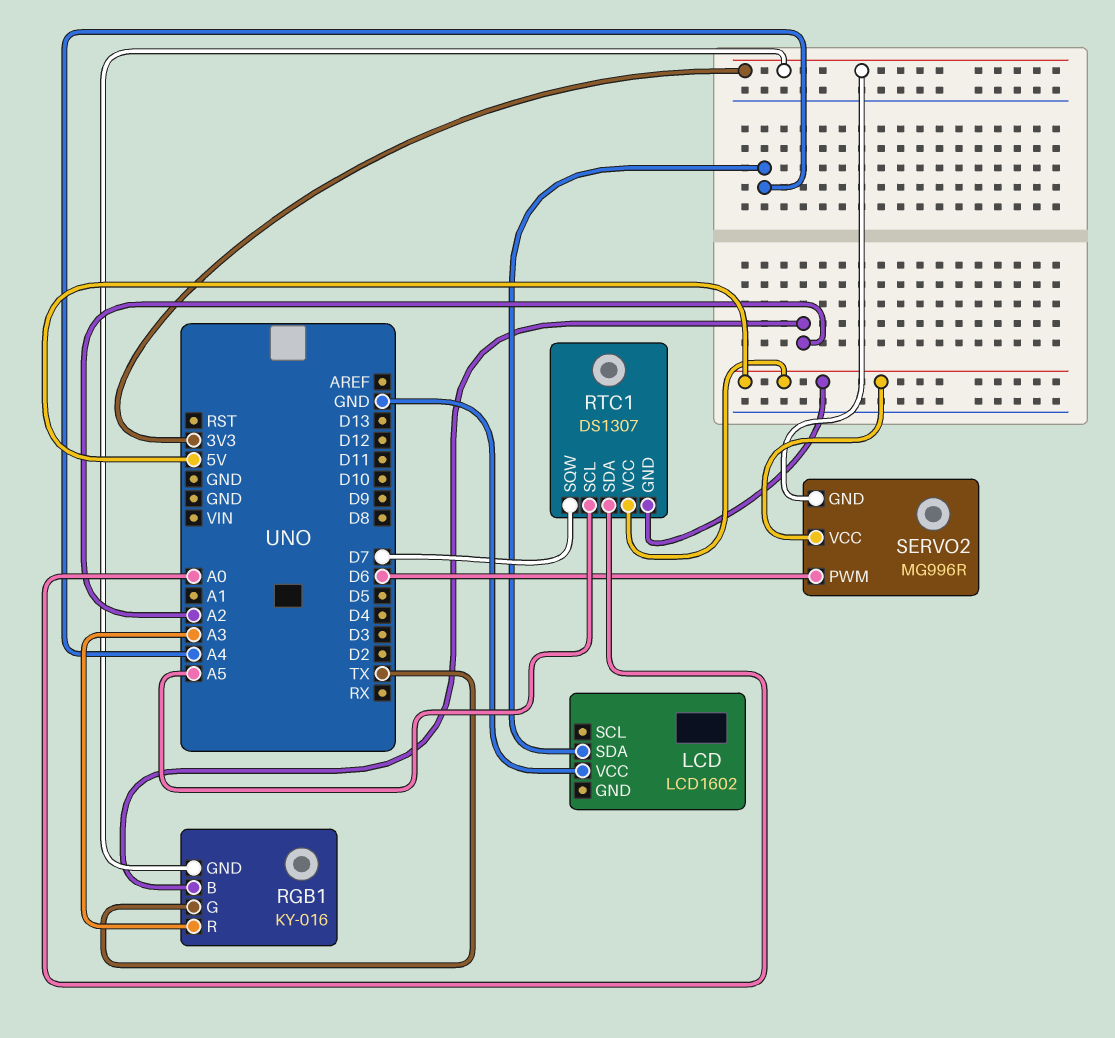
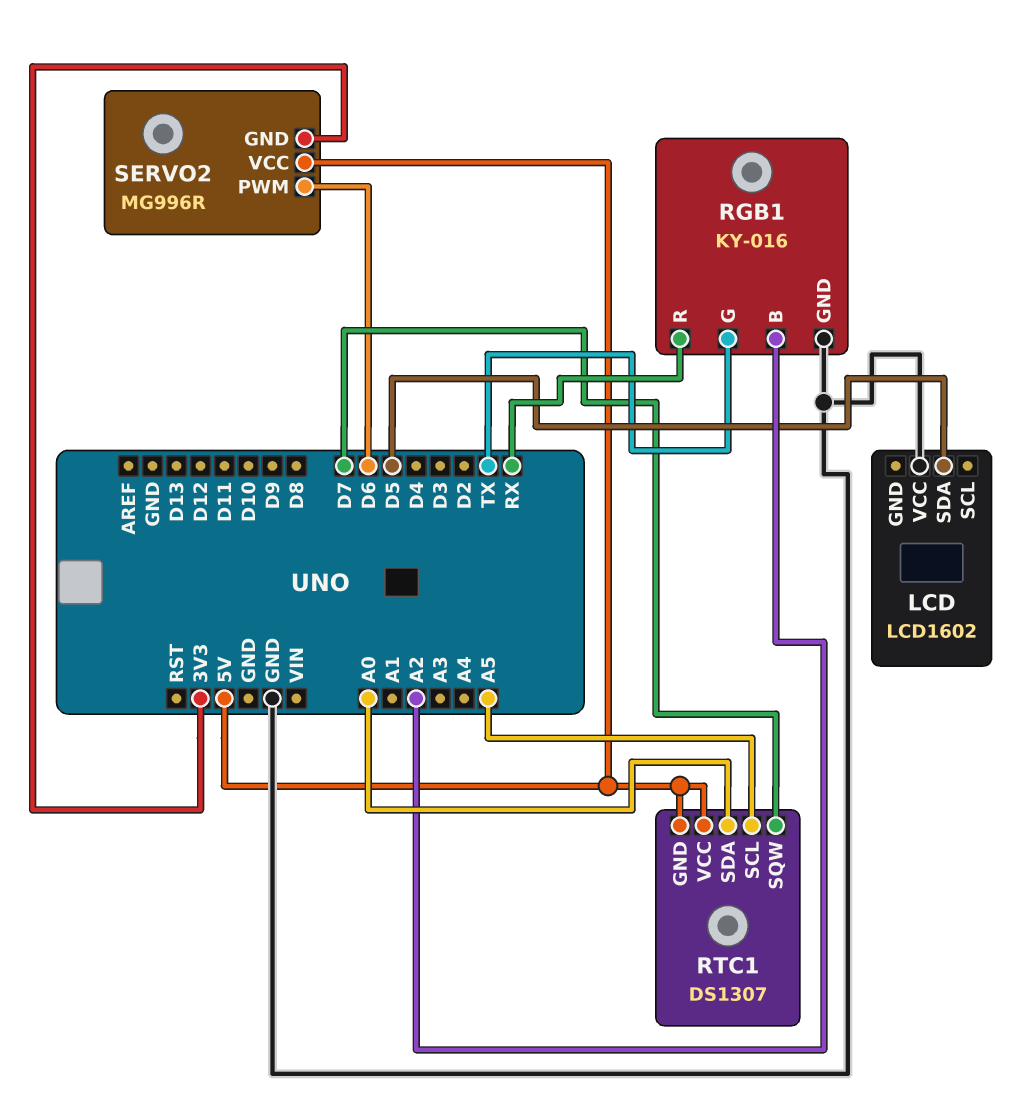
LCD pin SDA: A4 -> D5
RGB1 pin GND: 3V3 -> GND
RGB1 pin R: A3 -> RX

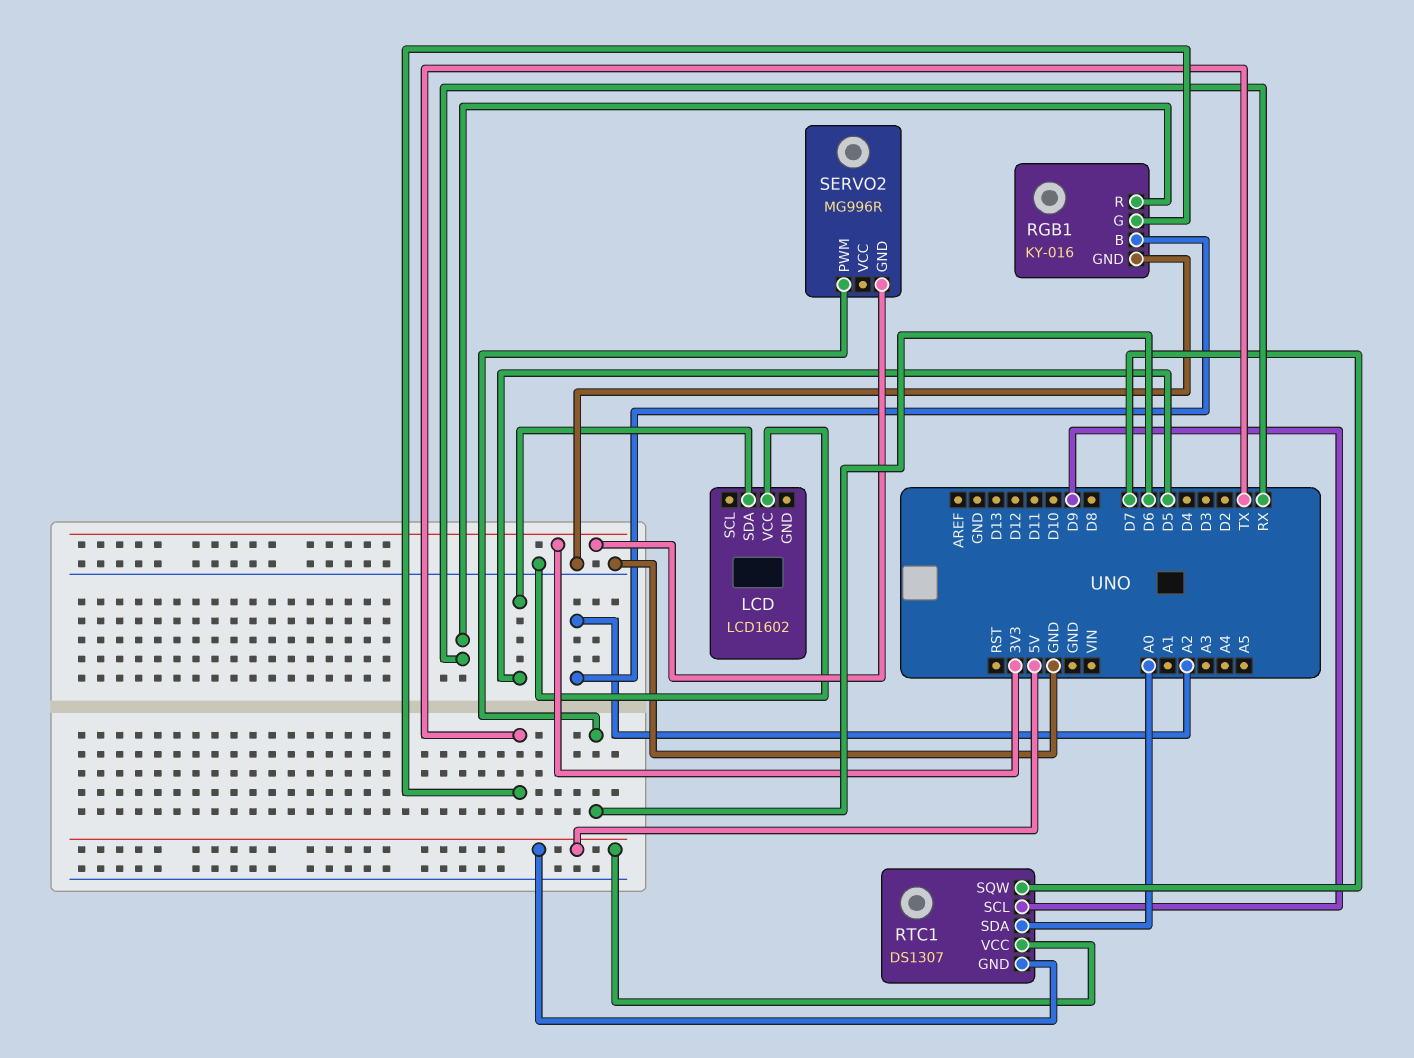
RTC1 pin SCL: A5 -> D9
SERVO2 pin VCC: 5V -> none

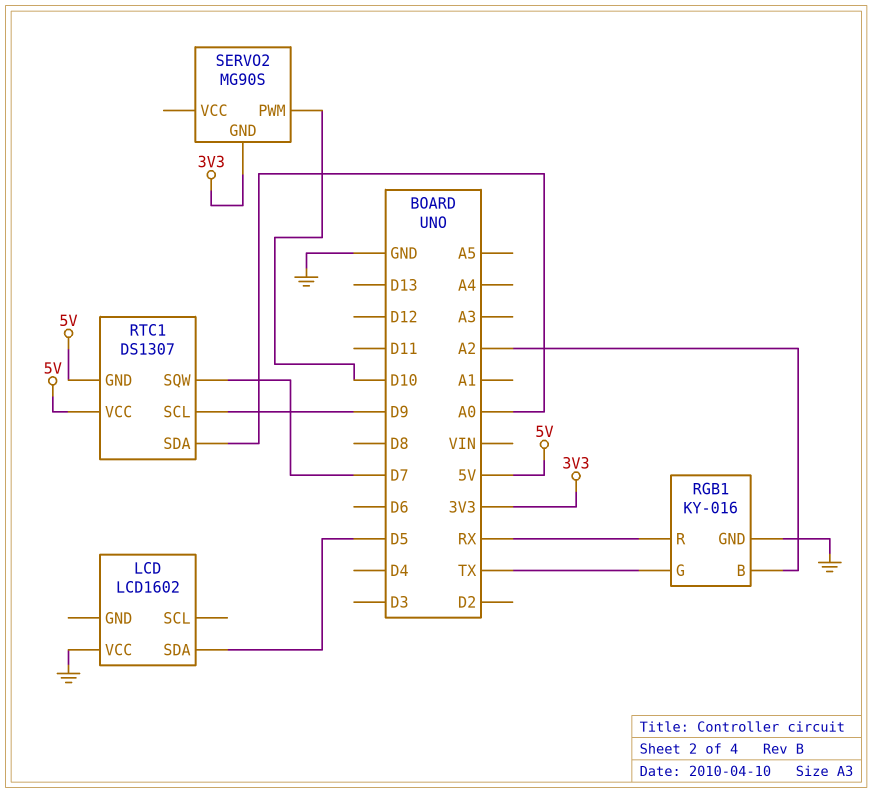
SERVO2: MG996R -> MG90S
SERVO2 pin PWM: D6 -> D10

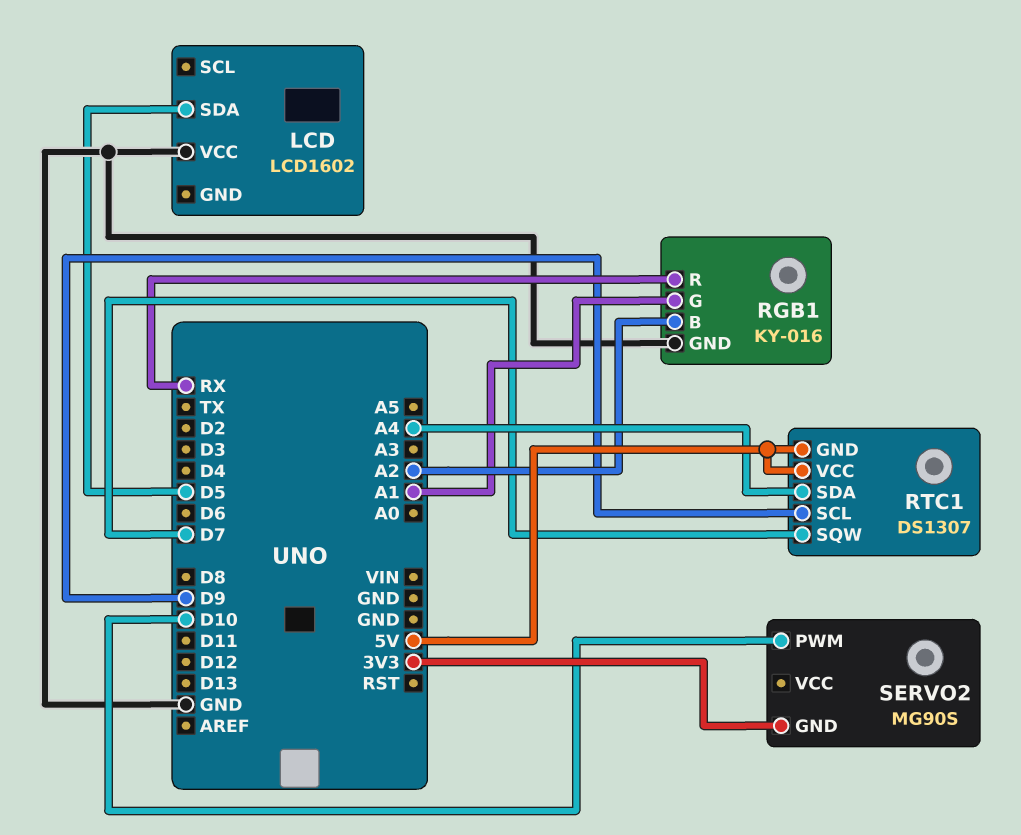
RGB1 pin G: TX -> A1
RTC1 pin SDA: A0 -> A4

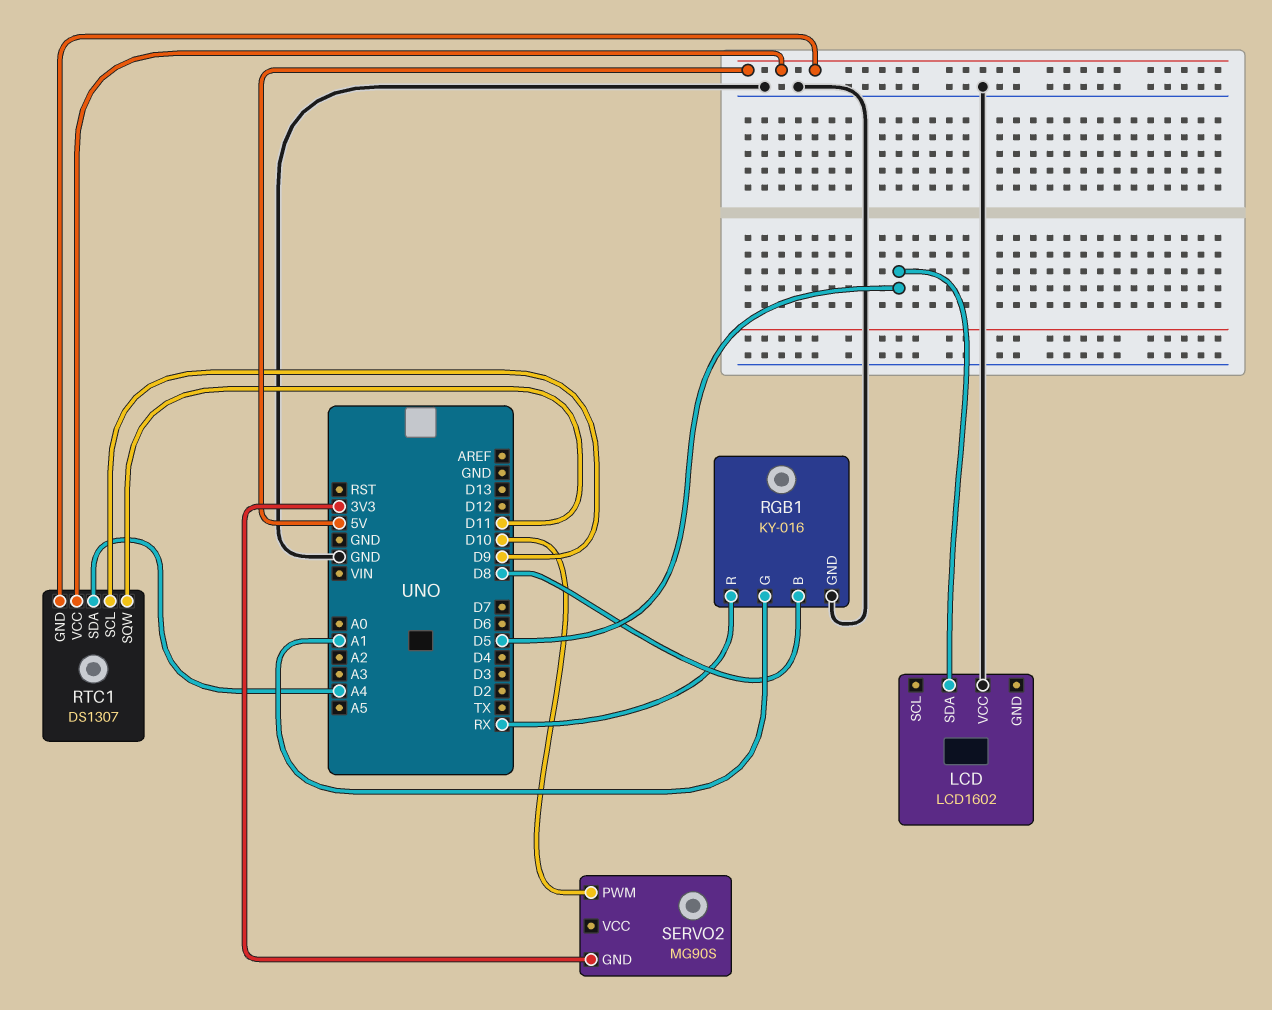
RGB1 pin B: A2 -> D8
RTC1 pin SQW: D7 -> D11

